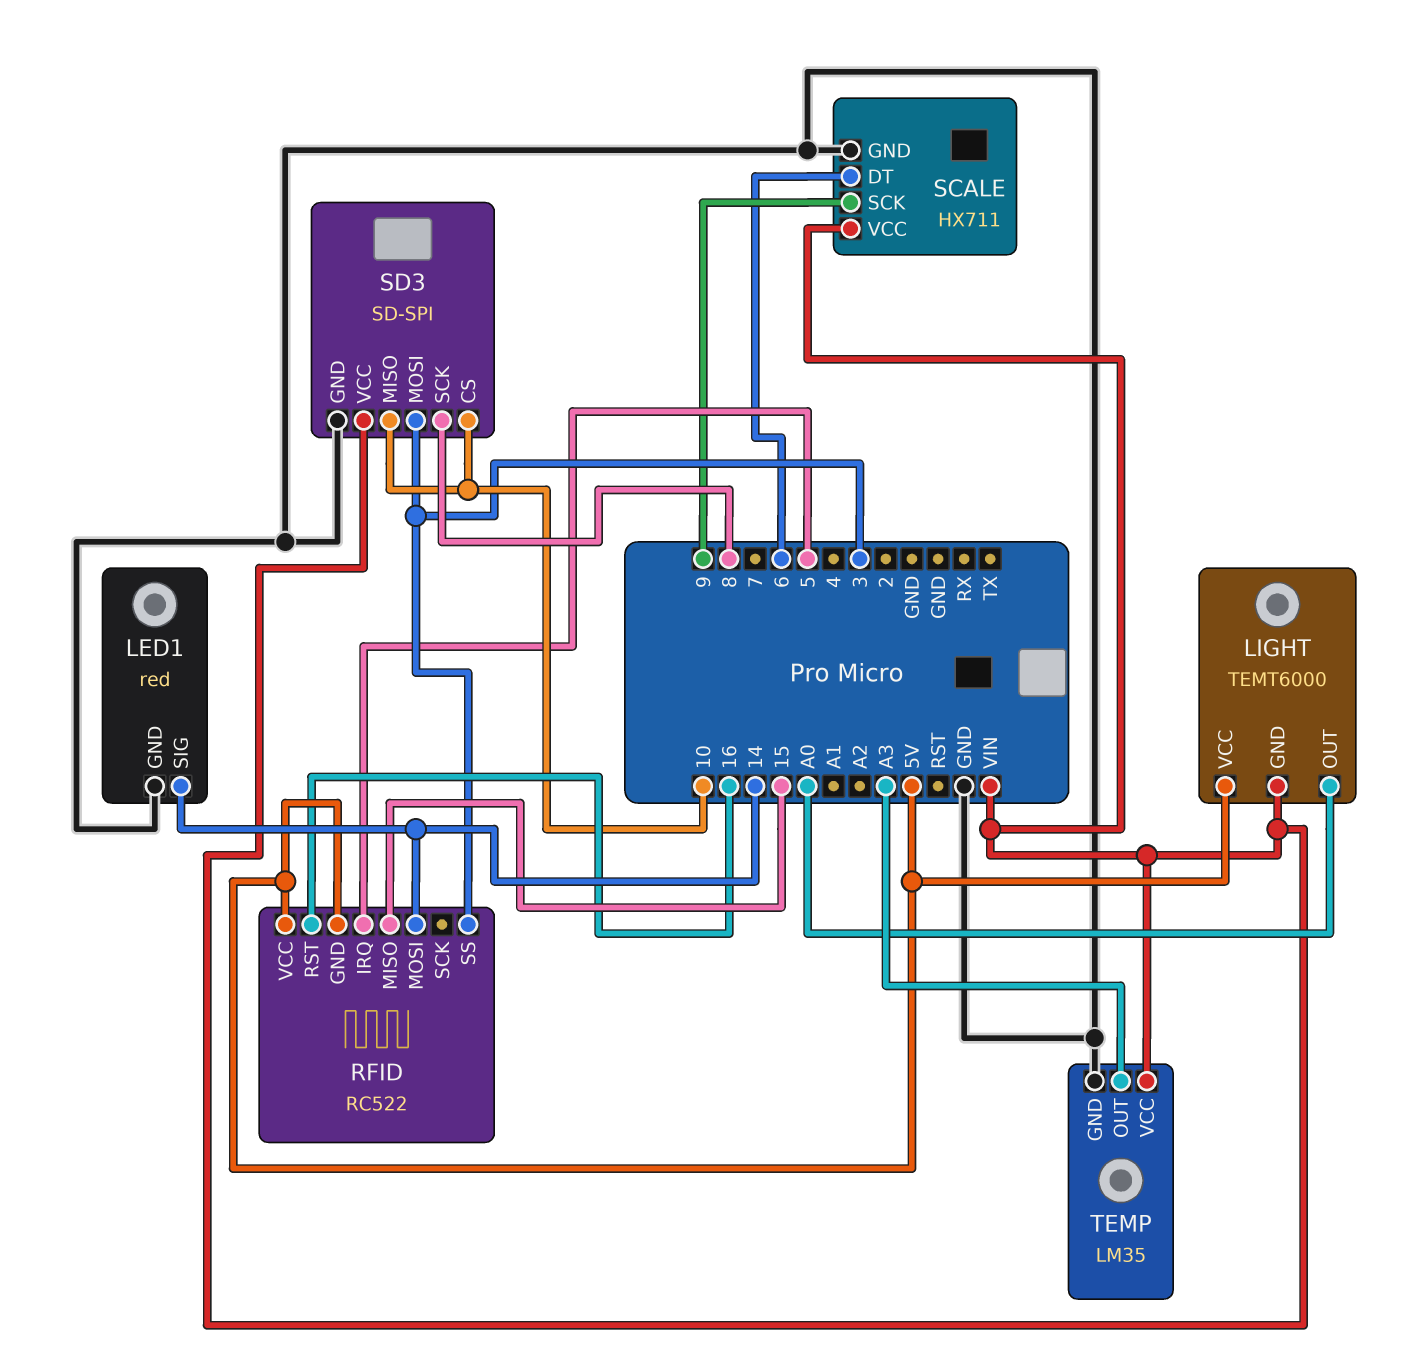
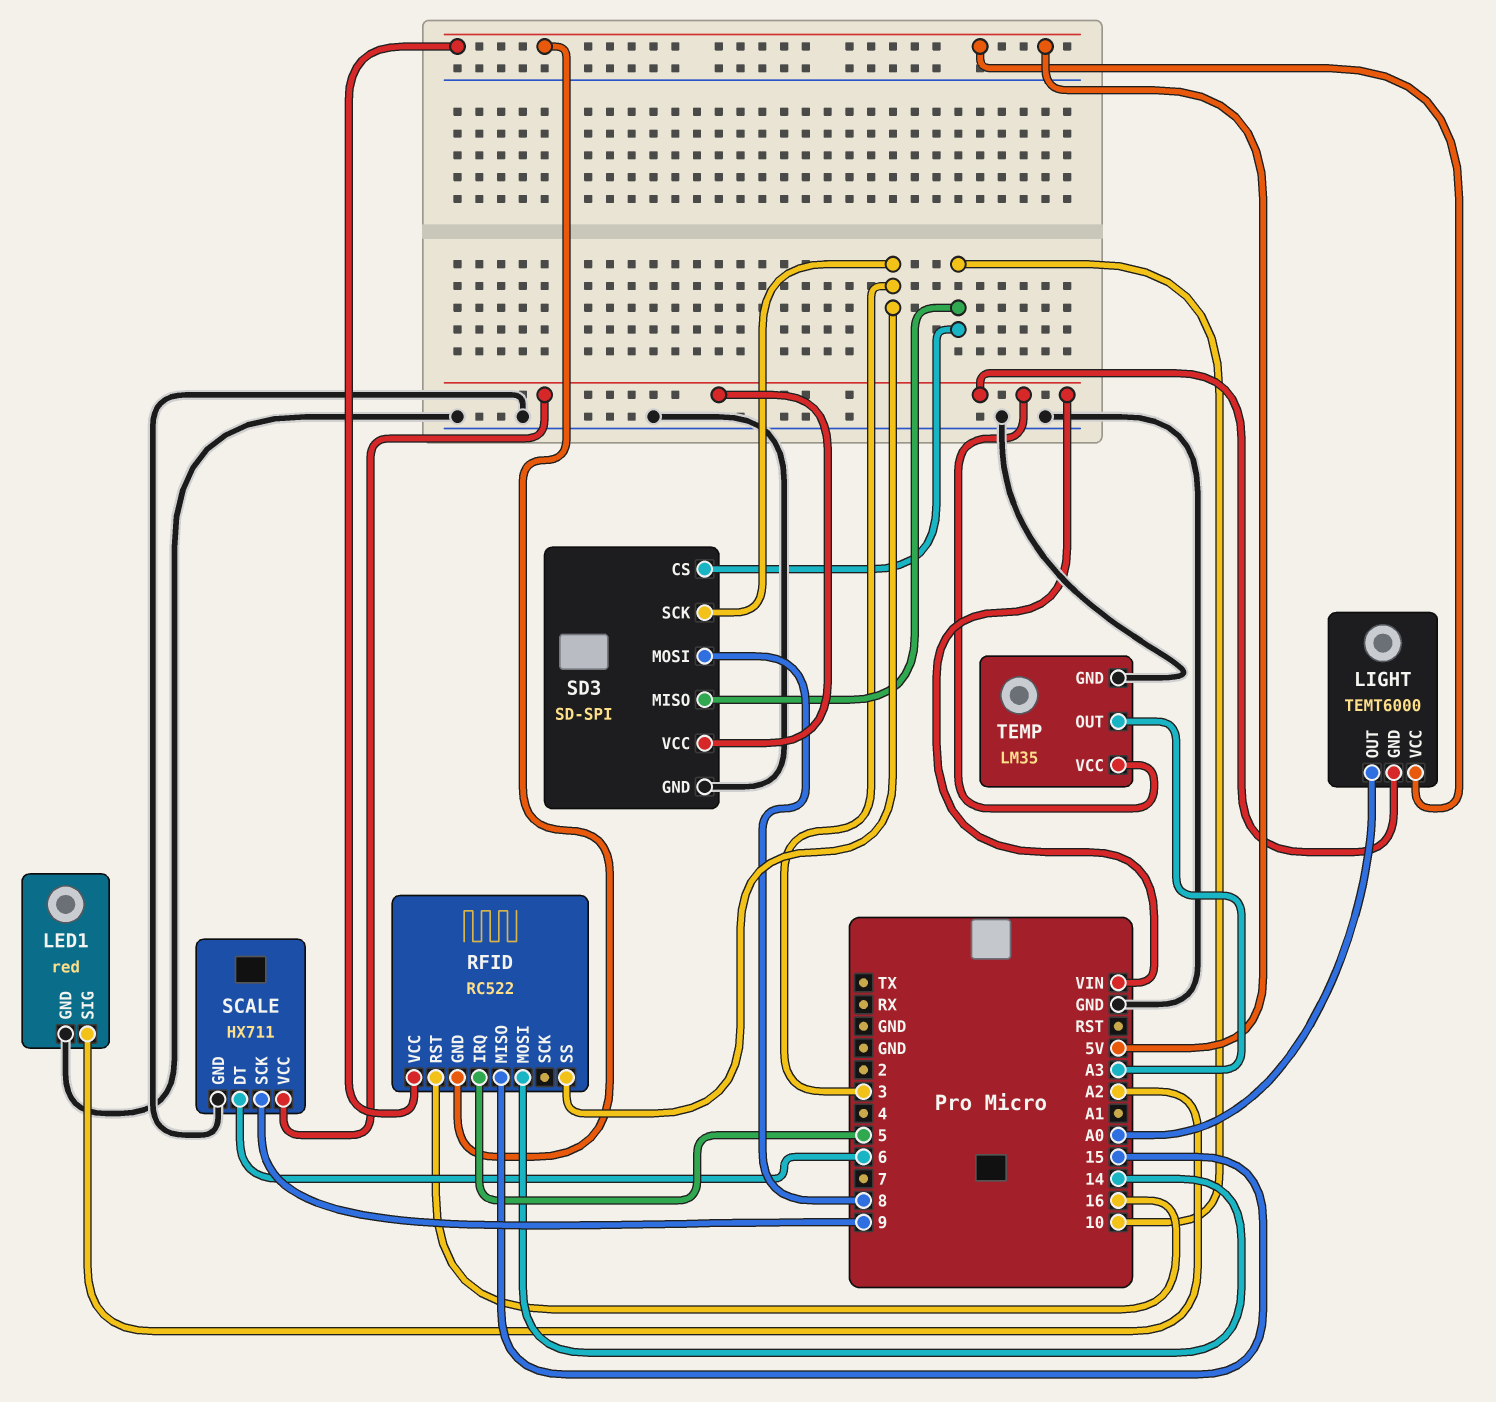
LED1 pin SIG: 14 -> A2
SD3 pin MOSI: 3 -> 8
SD3 pin SCK: 8 -> 3

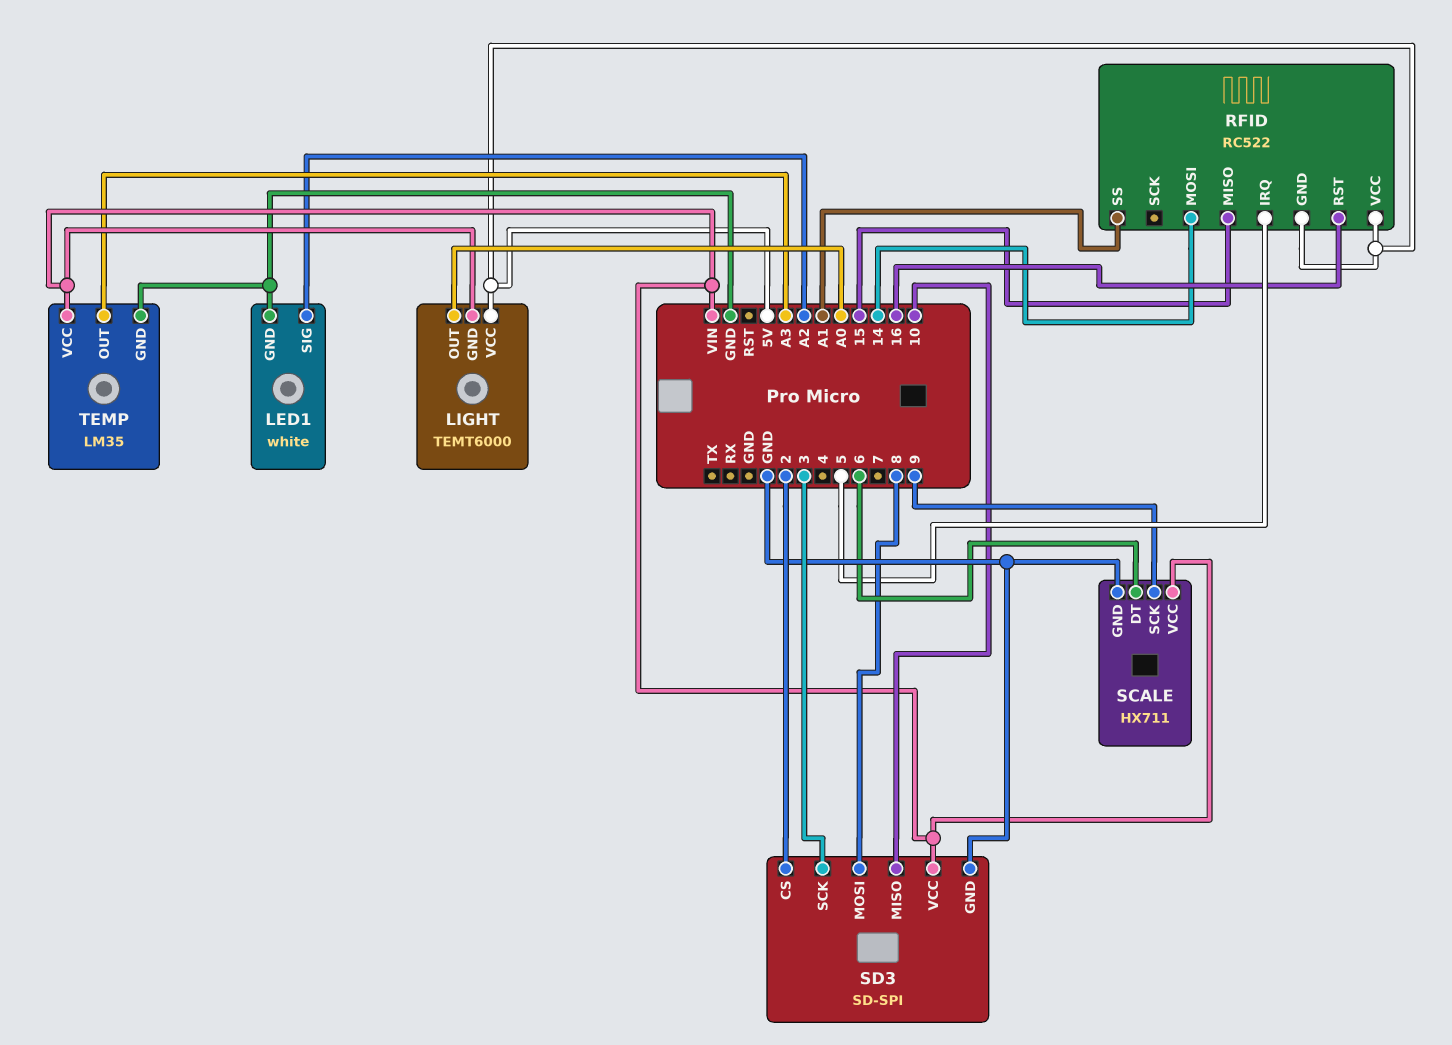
LED1: red -> white
RFID pin SS: 3 -> A1
SD3 pin CS: 10 -> 2

